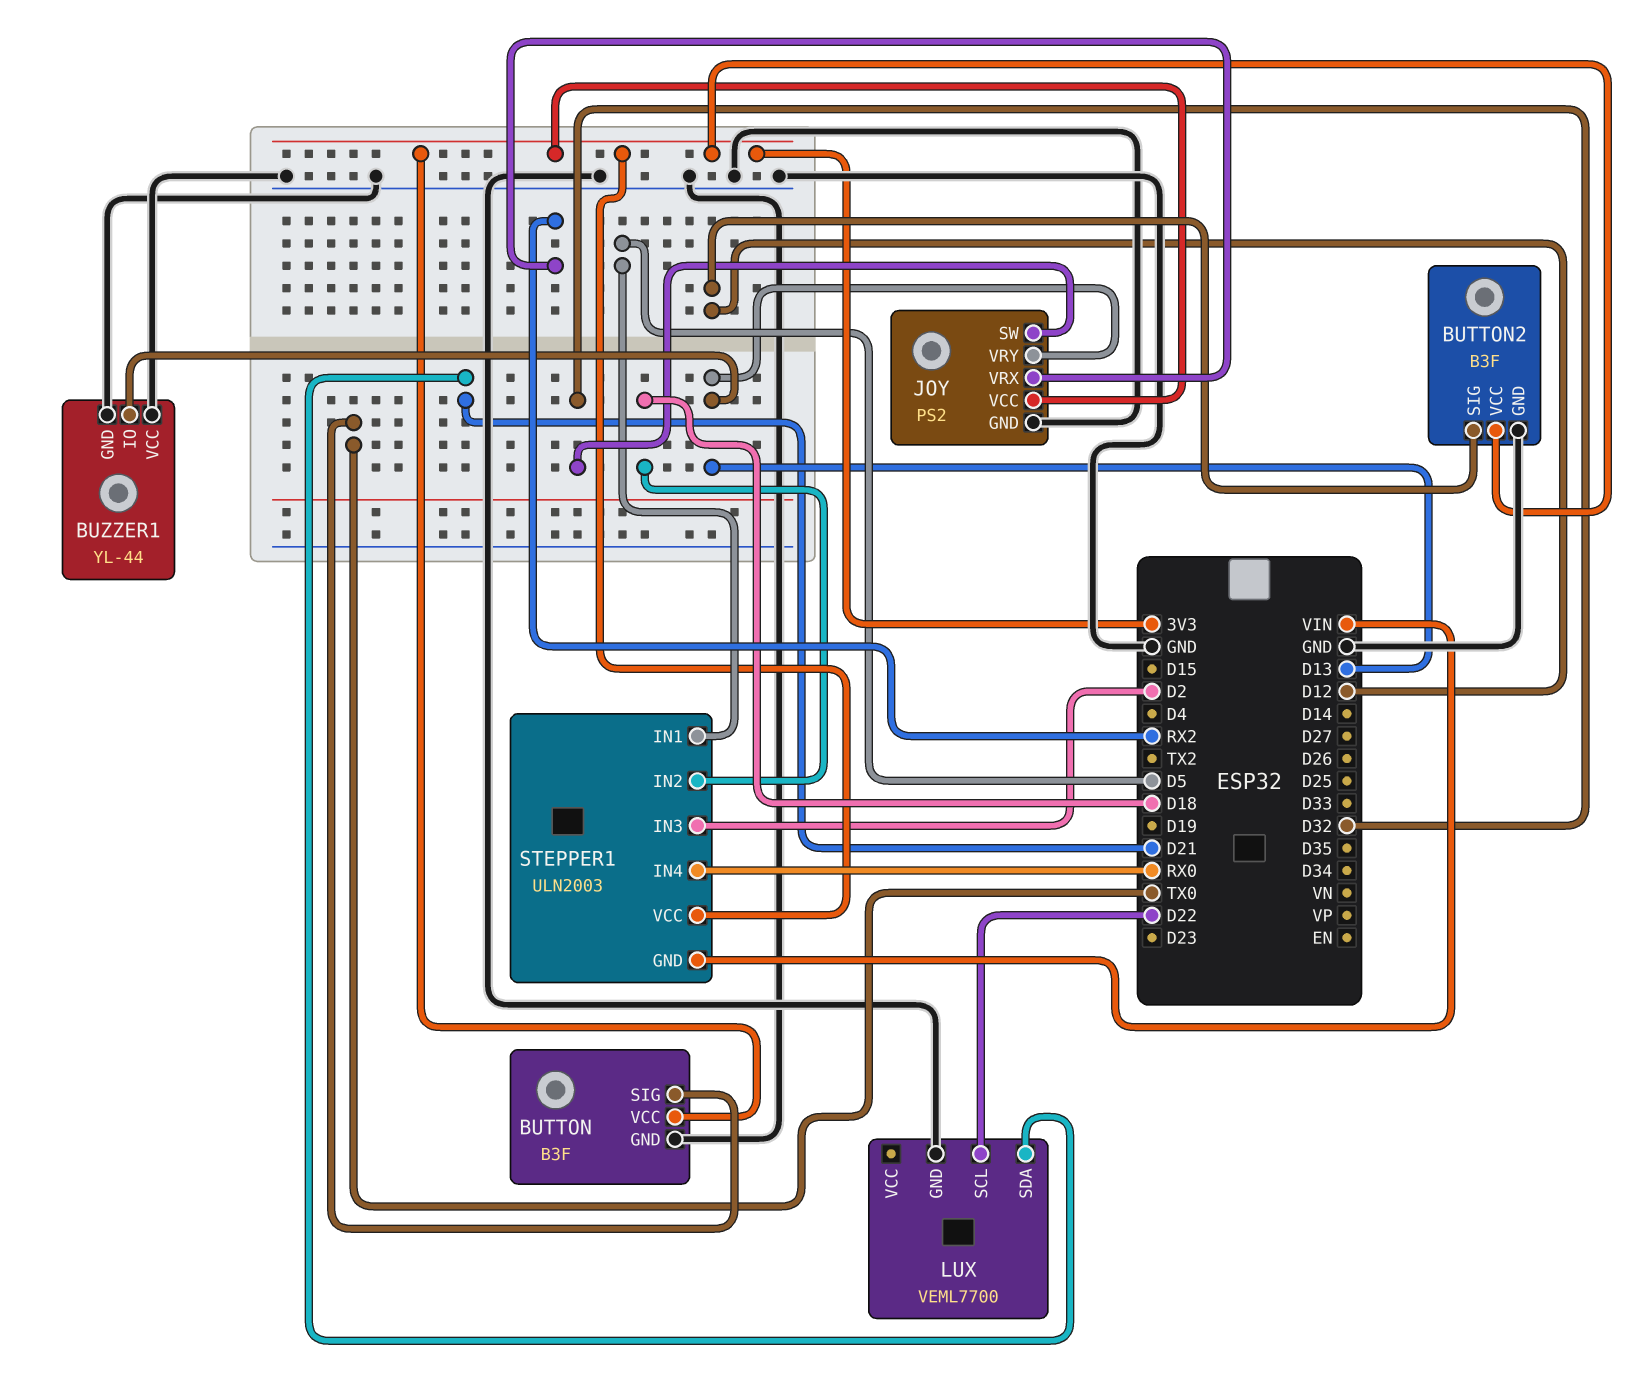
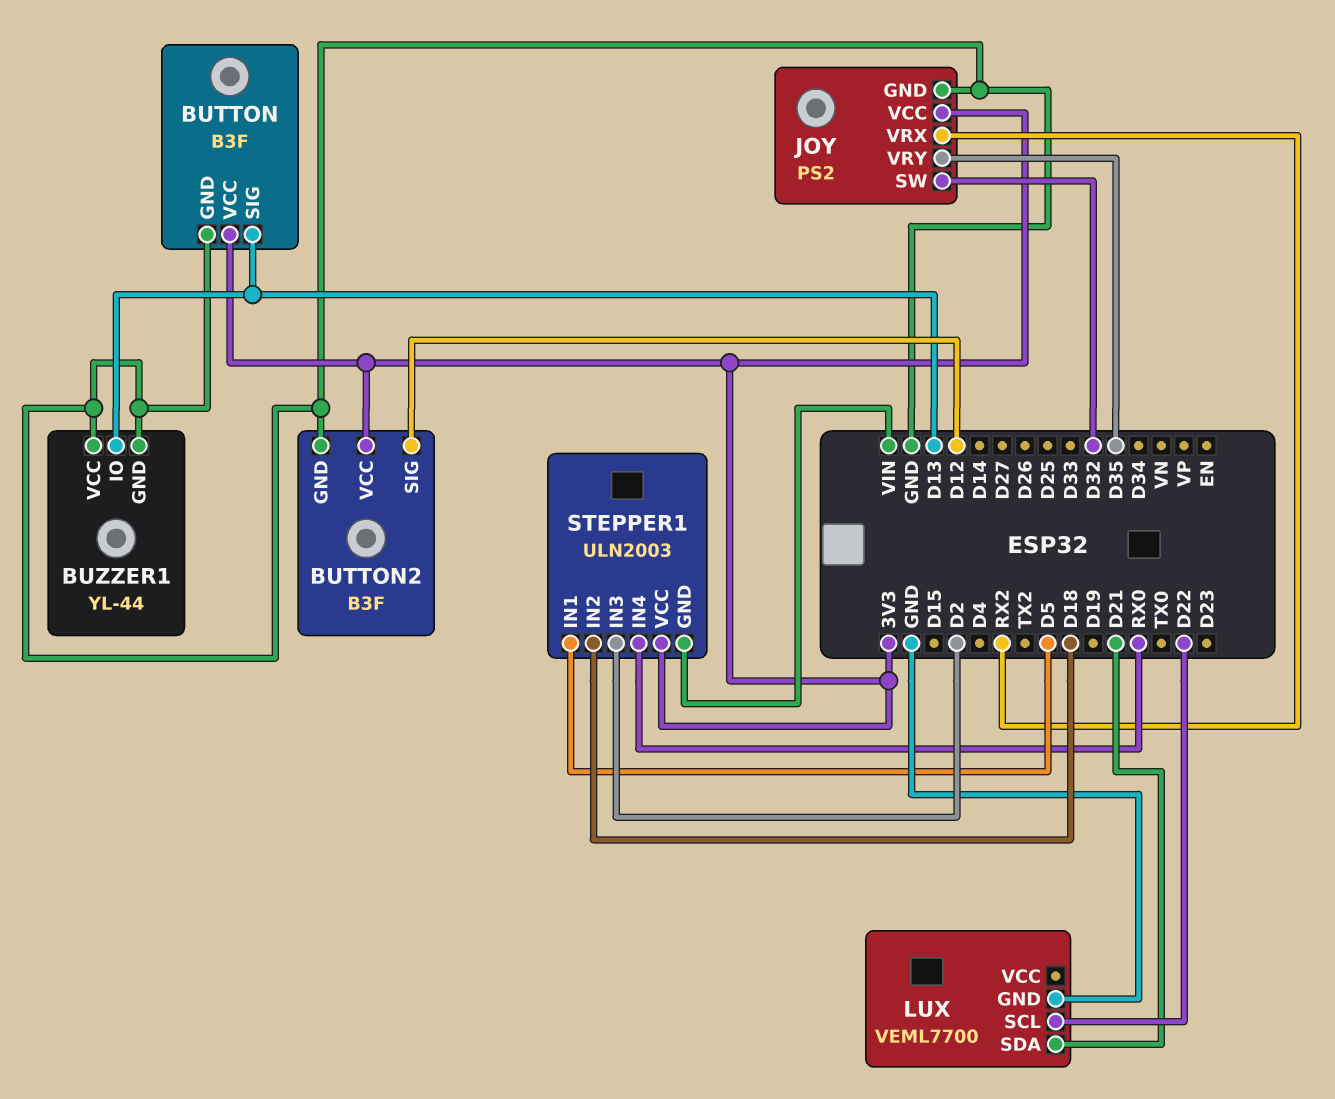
BUTTON pin SIG: TX0 -> D13
JOY pin VRY: D13 -> D35

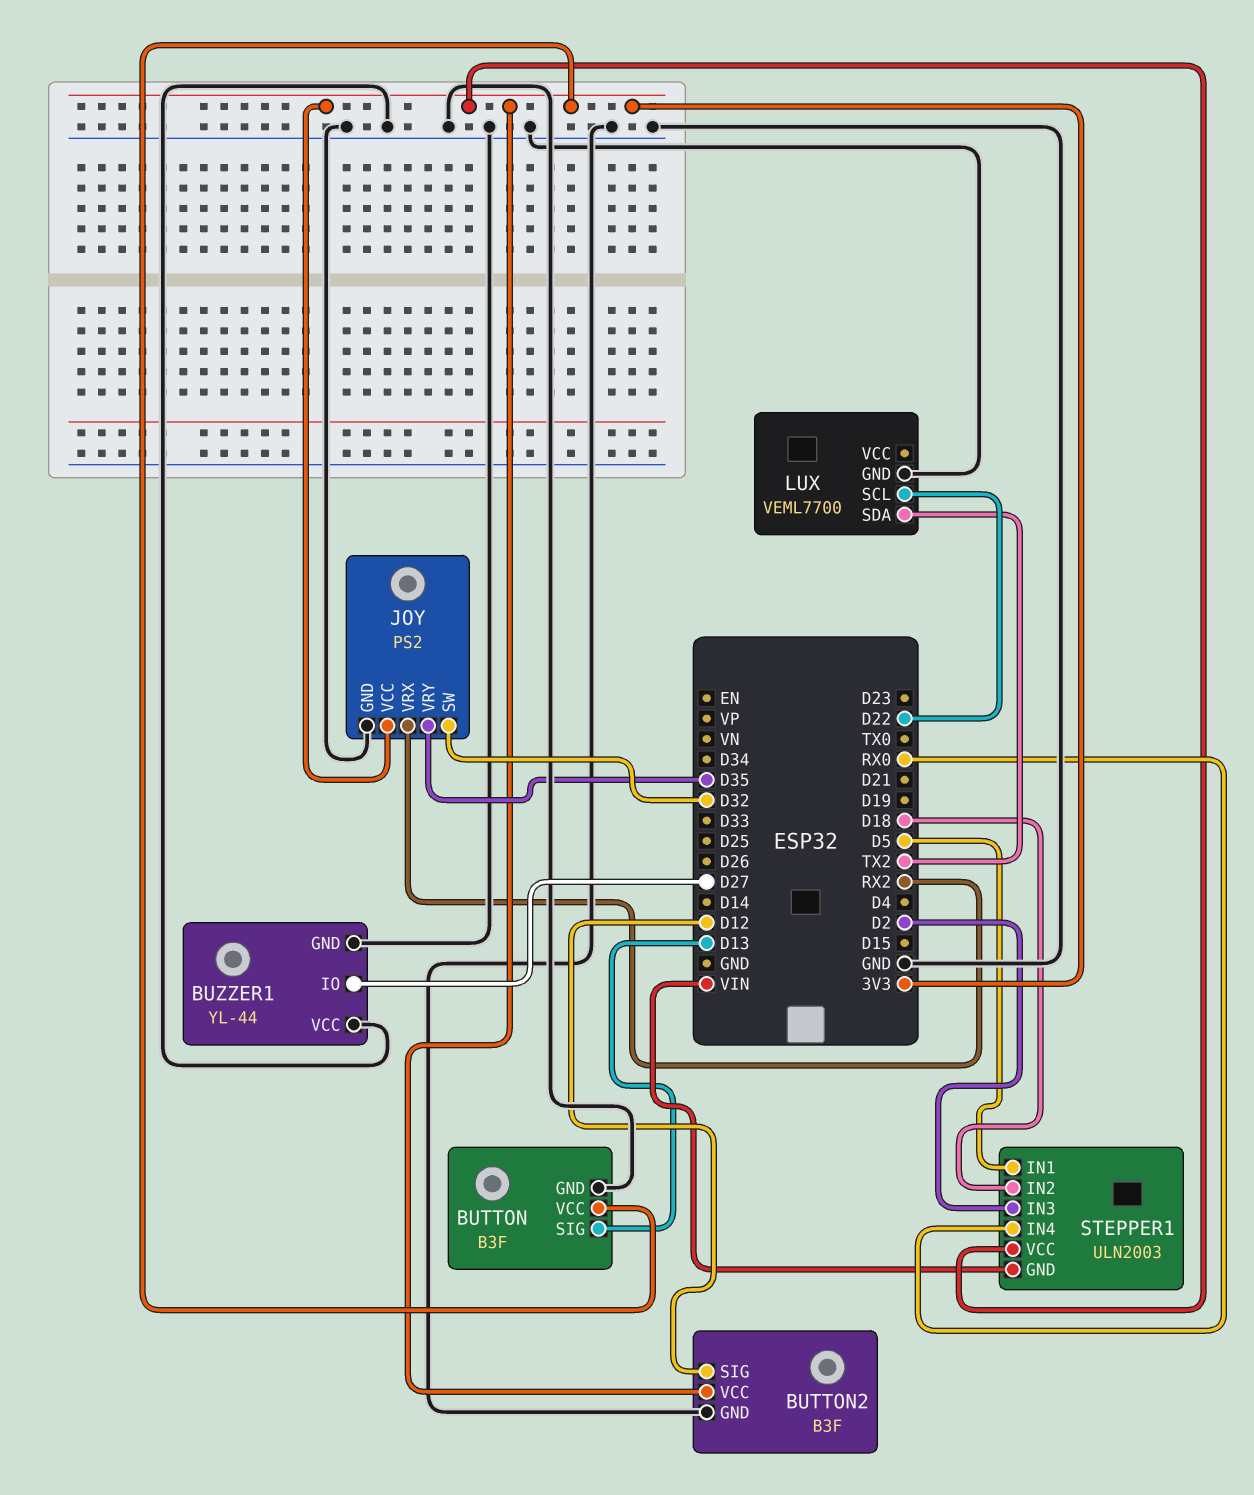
BUZZER1 pin IO: D13 -> D27
LUX pin SDA: D21 -> TX2

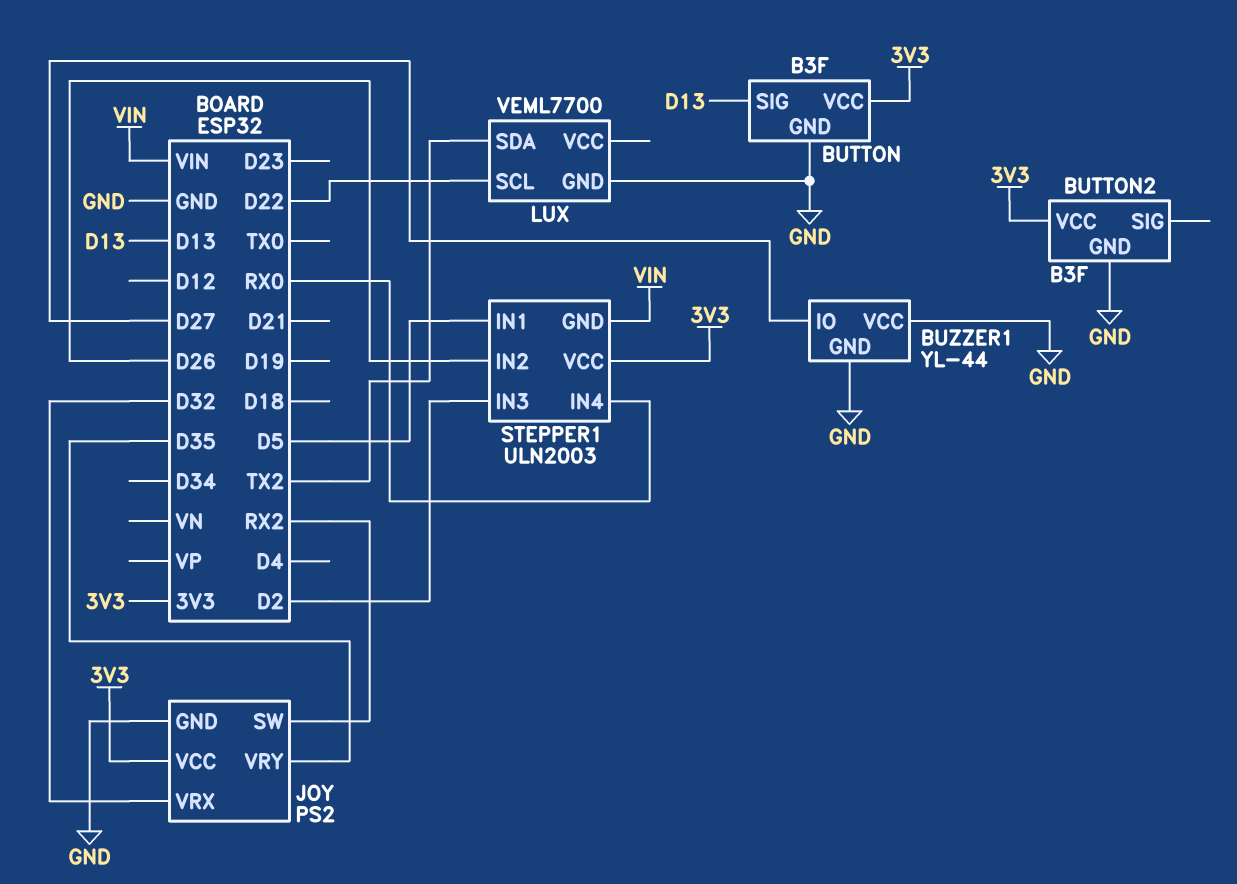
BUTTON2 pin SIG: D12 -> none
JOY pin SW: D32 -> RX2
JOY pin VRX: RX2 -> D32
STEPPER1 pin IN2: D18 -> D26

